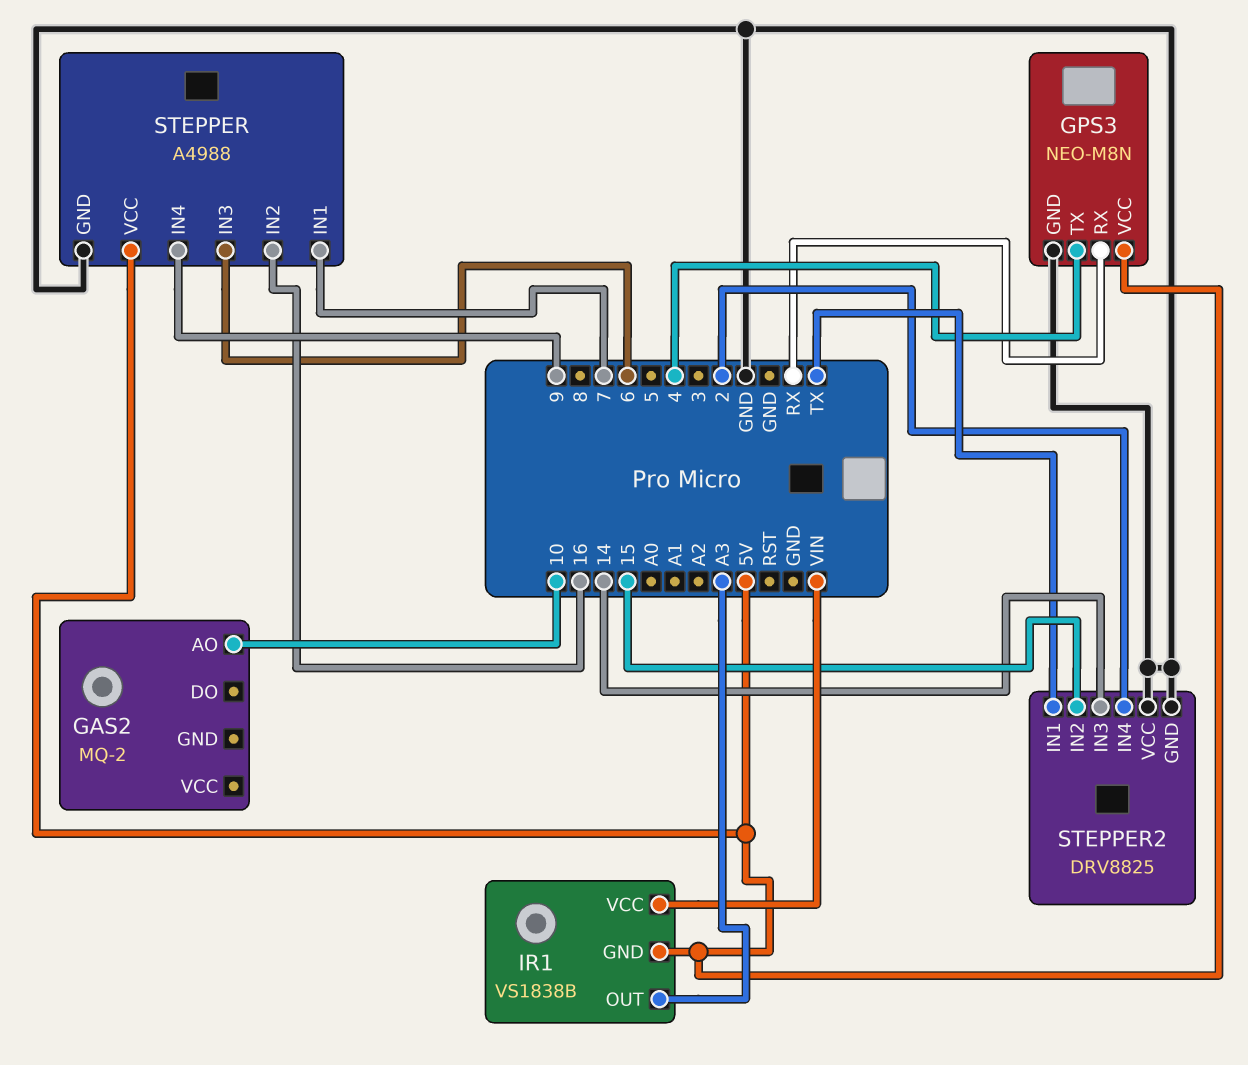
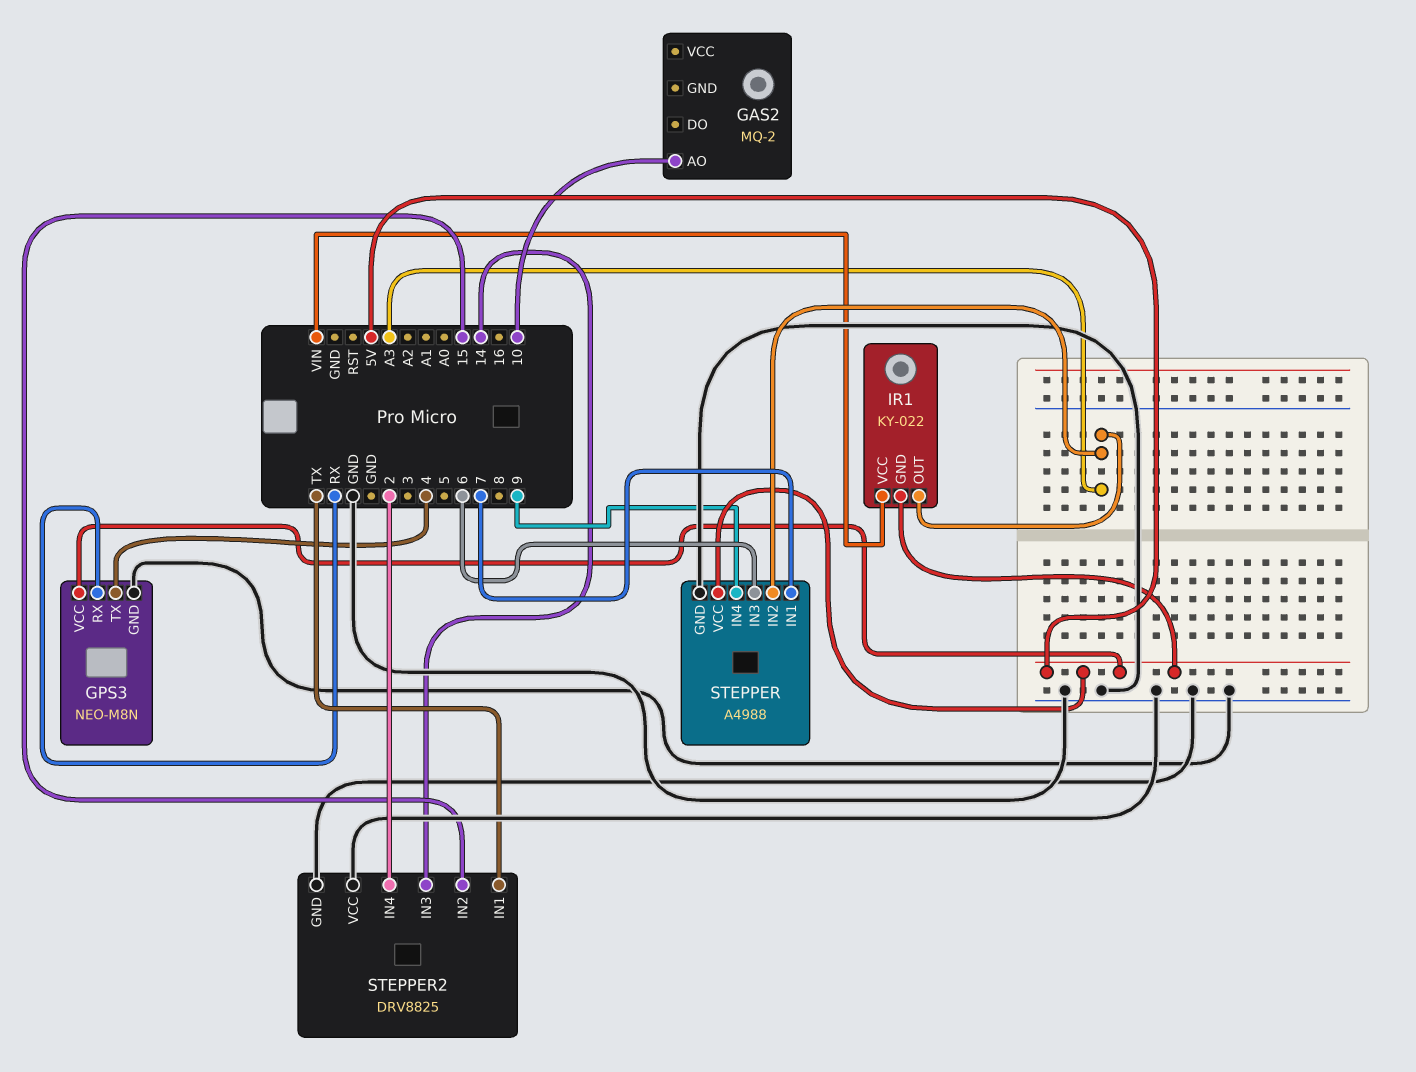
IR1: VS1838B -> KY-022
STEPPER pin IN2: 16 -> A3

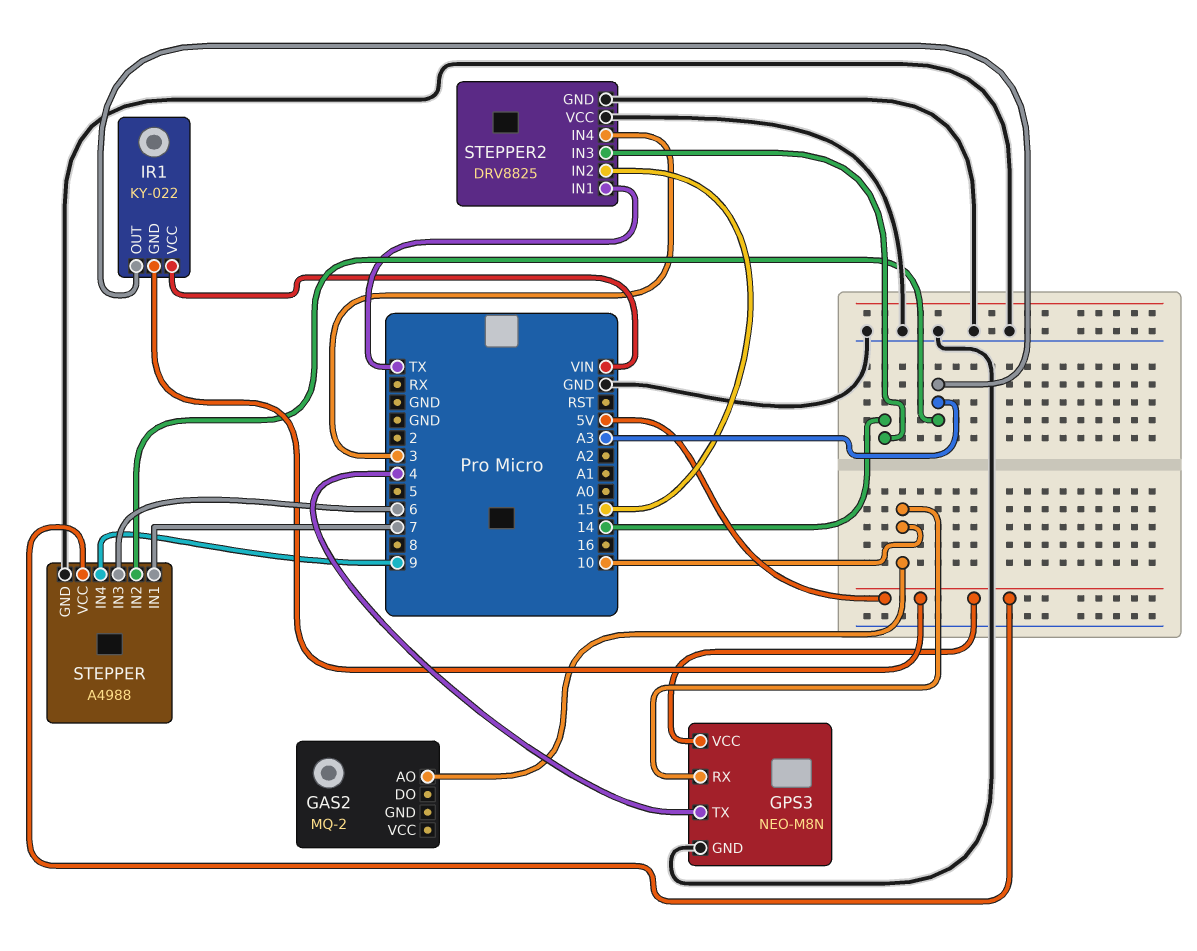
GPS3 pin RX: RX -> 10
STEPPER2 pin IN4: 2 -> 3

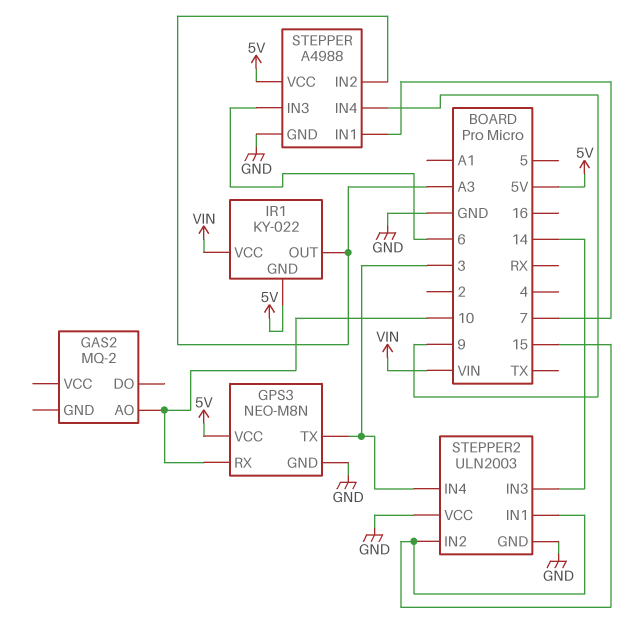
GPS3 pin TX: 4 -> 3
STEPPER2: DRV8825 -> ULN2003
STEPPER2 pin IN1: TX -> 15

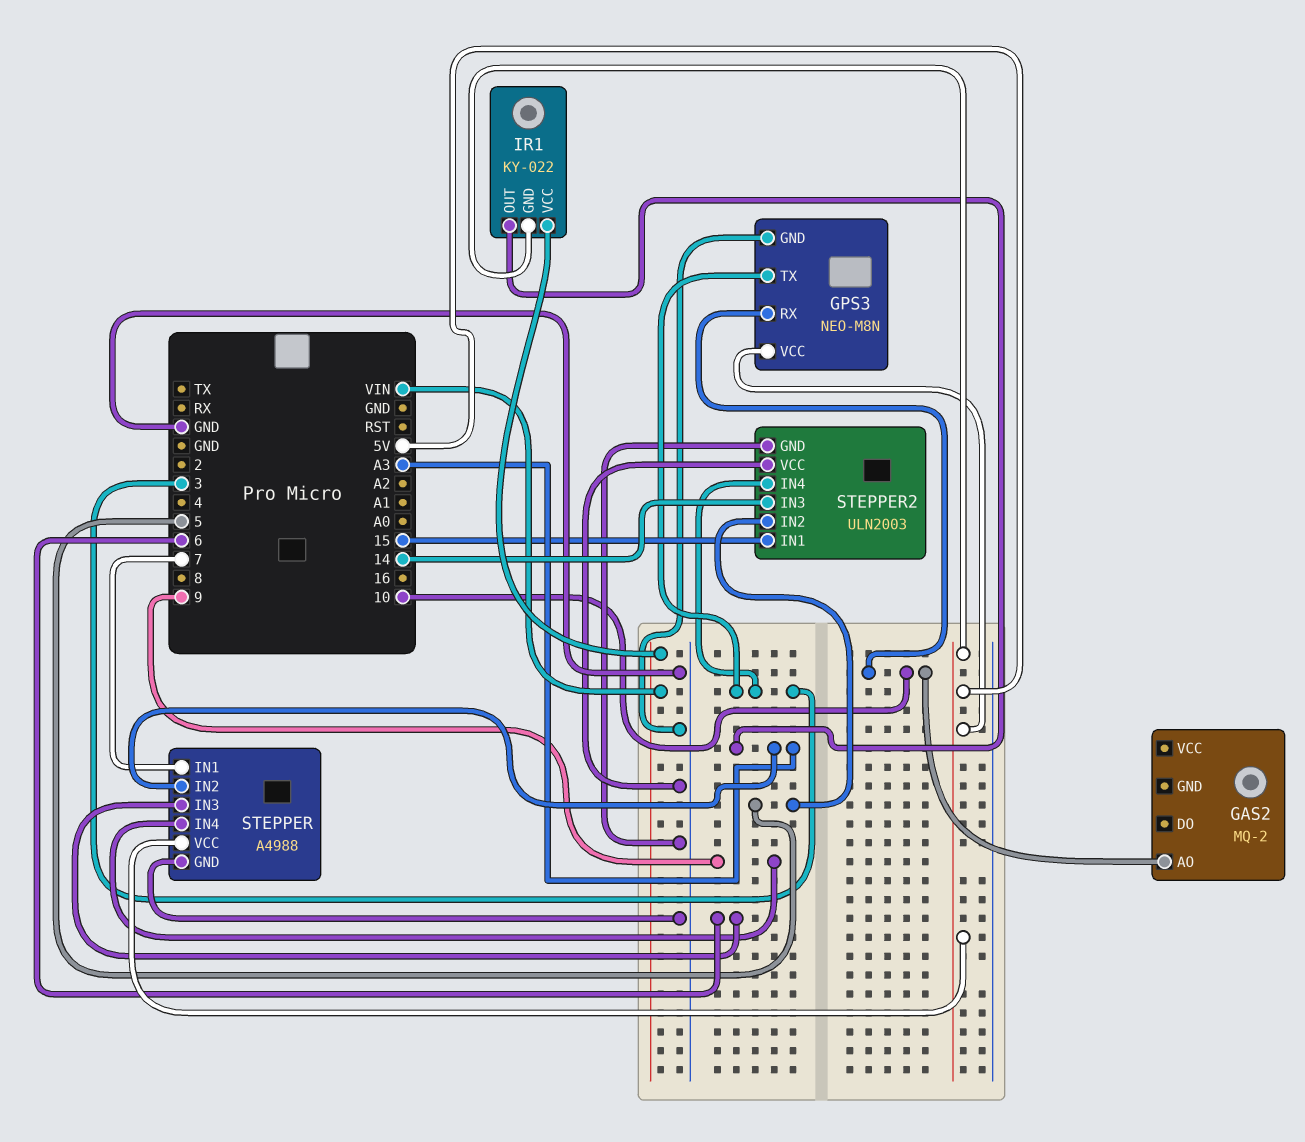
STEPPER2 pin IN2: 15 -> 5

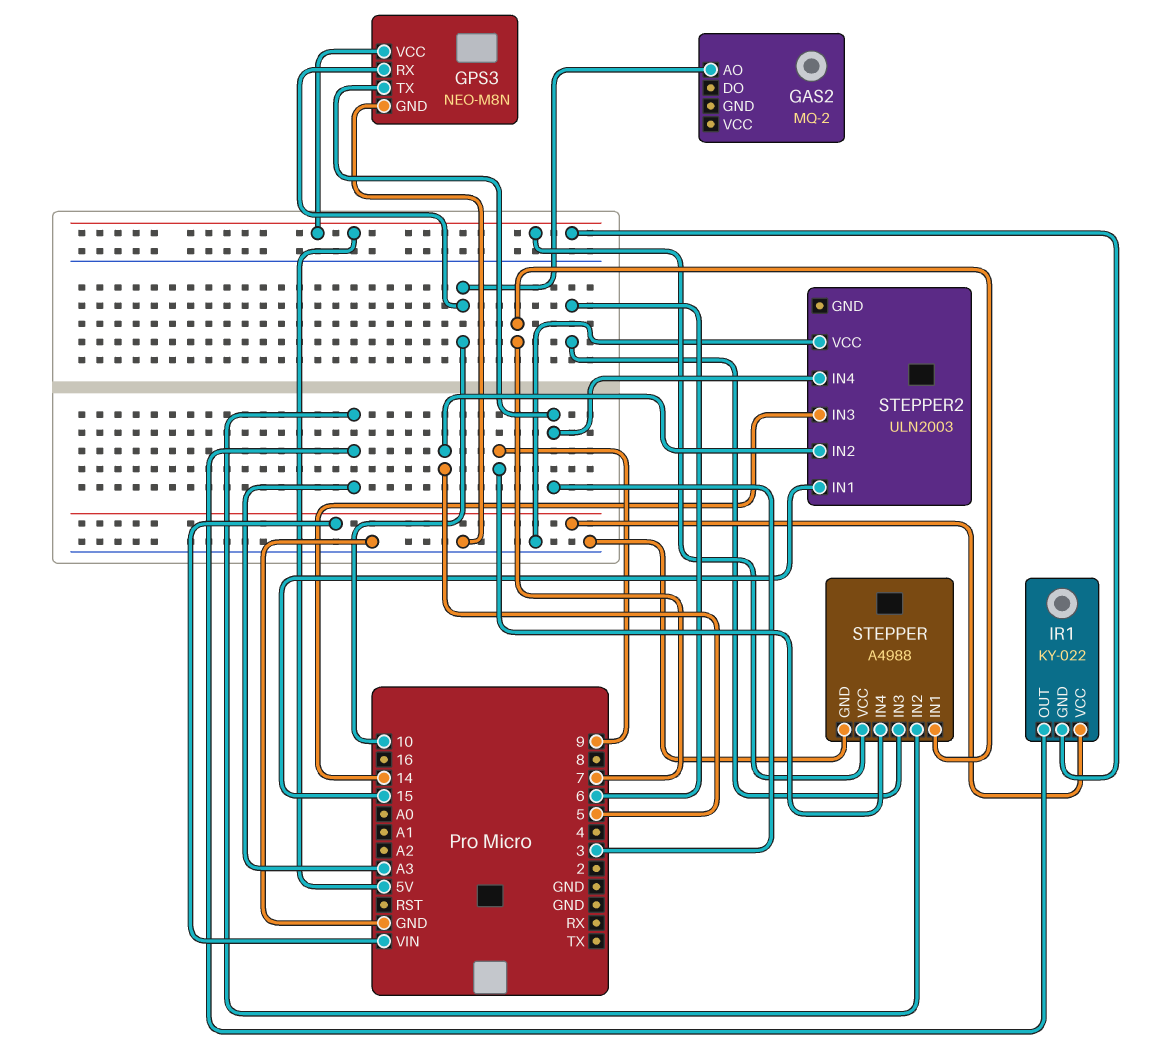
STEPPER2 pin GND: GND -> none

